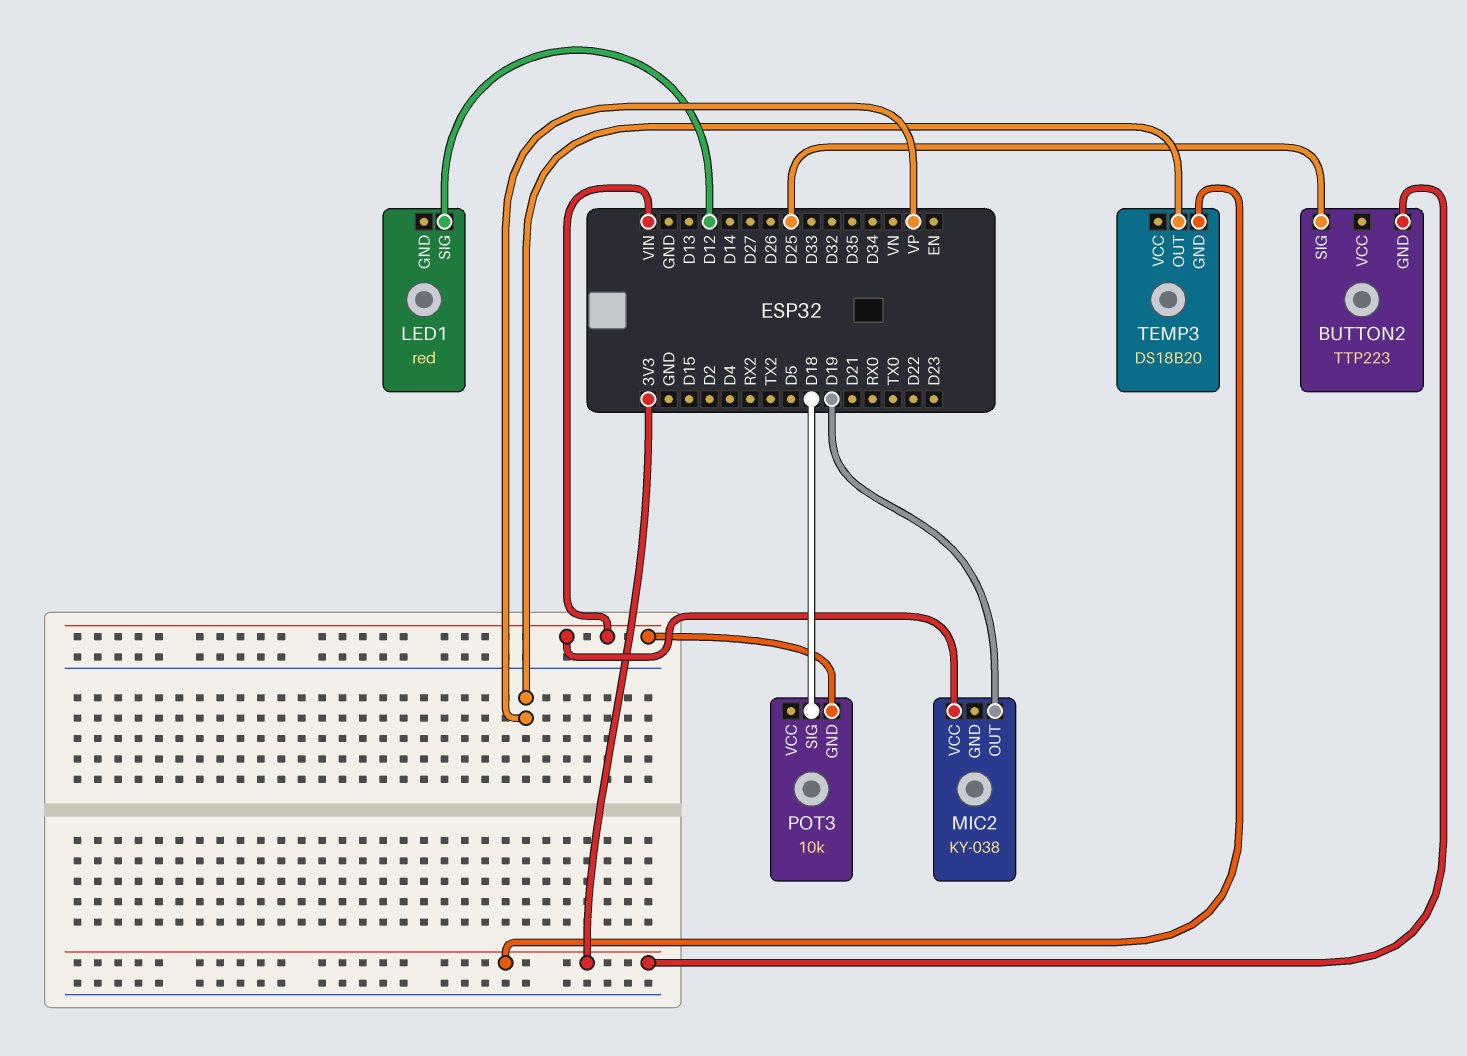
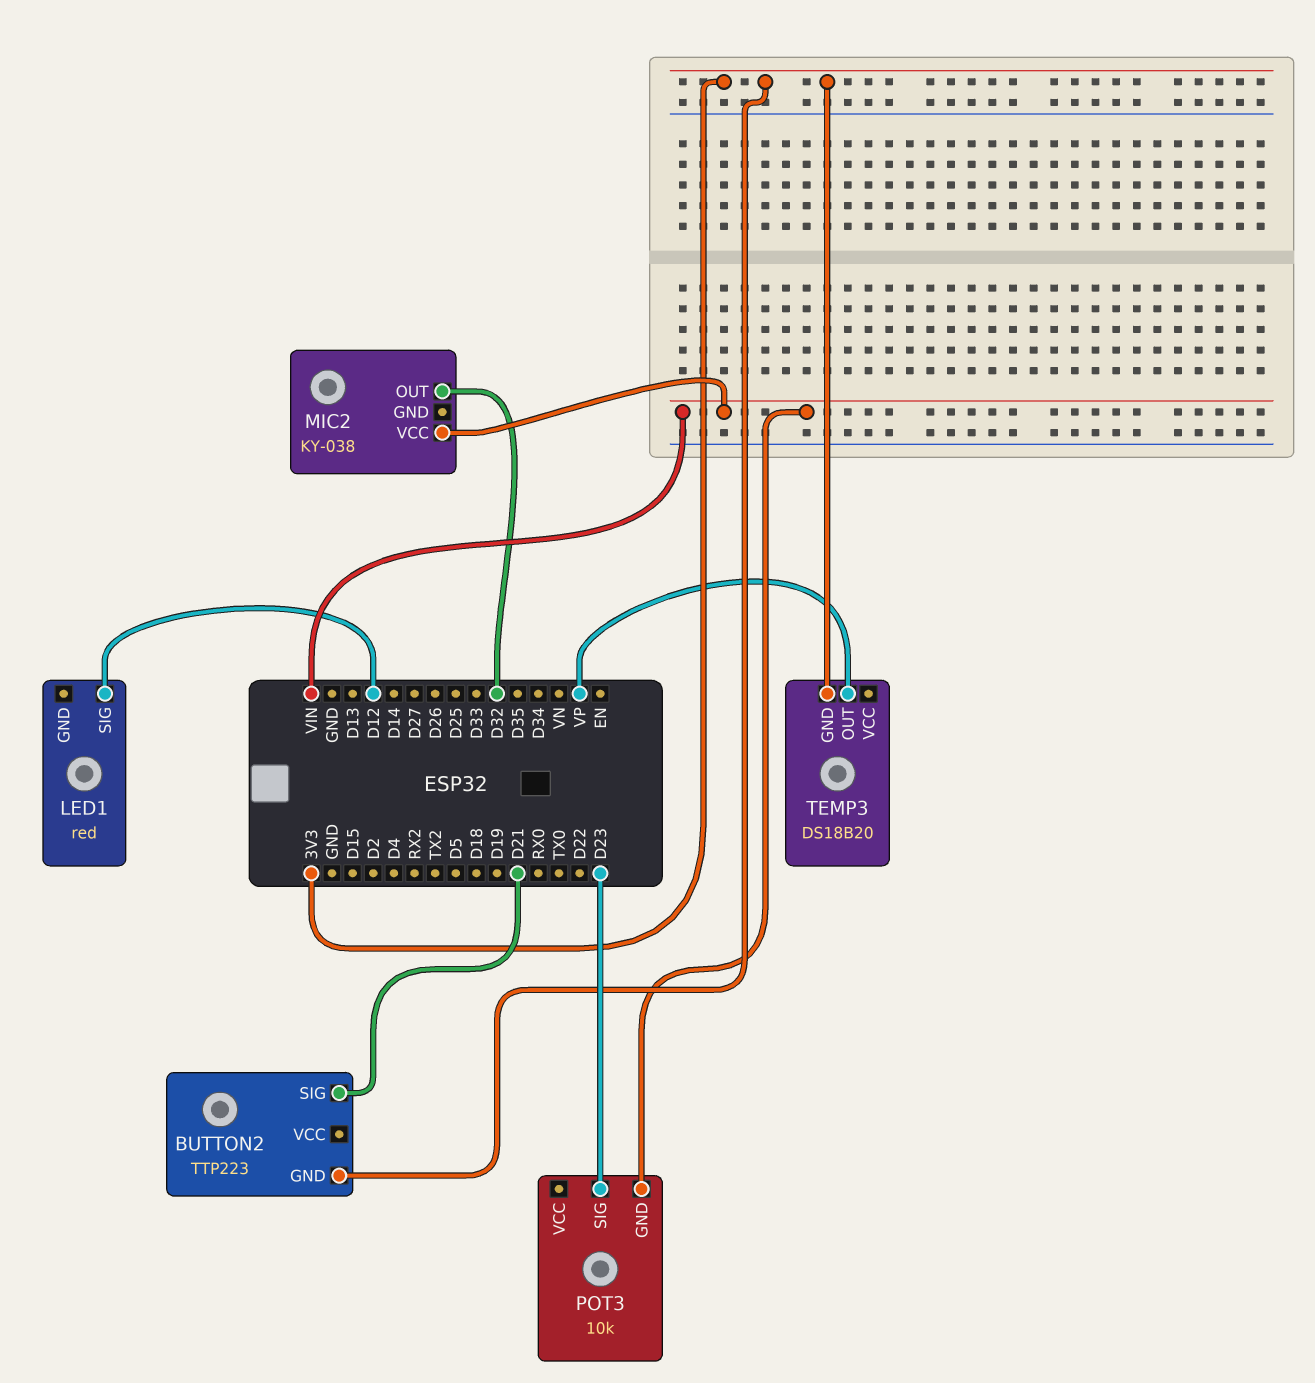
BUTTON2 pin SIG: D25 -> D21
MIC2 pin OUT: D19 -> D32
POT3 pin SIG: D18 -> D23

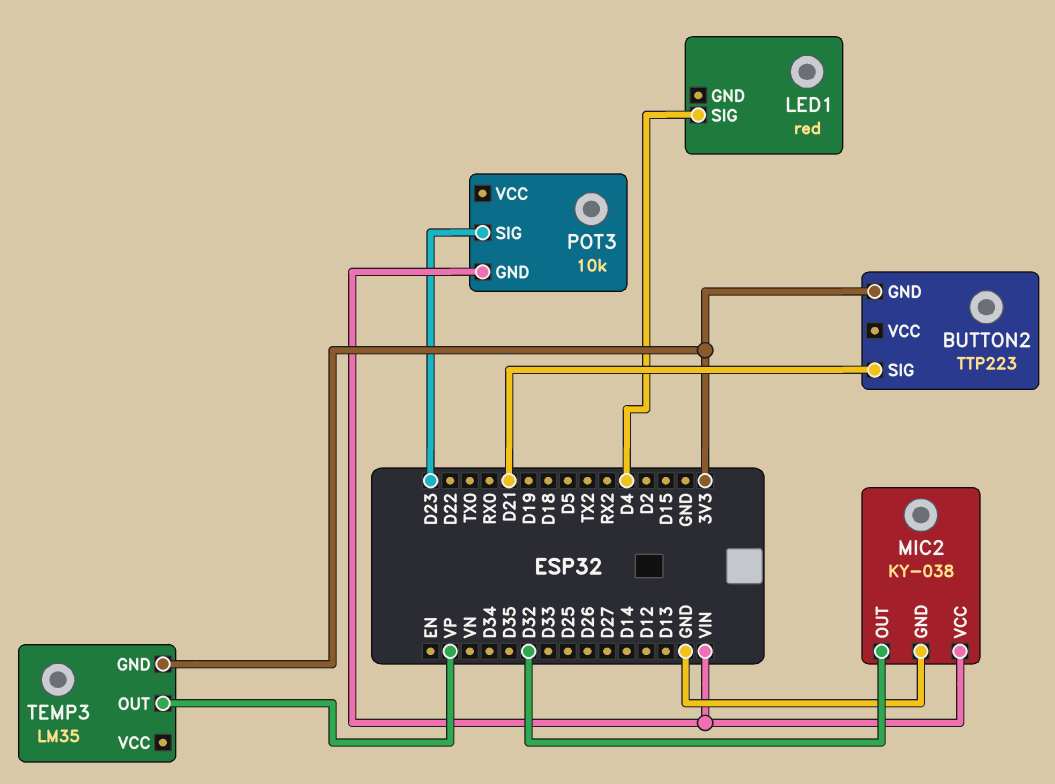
LED1 pin SIG: D12 -> D4
MIC2 pin GND: none -> GND
TEMP3: DS18B20 -> LM35

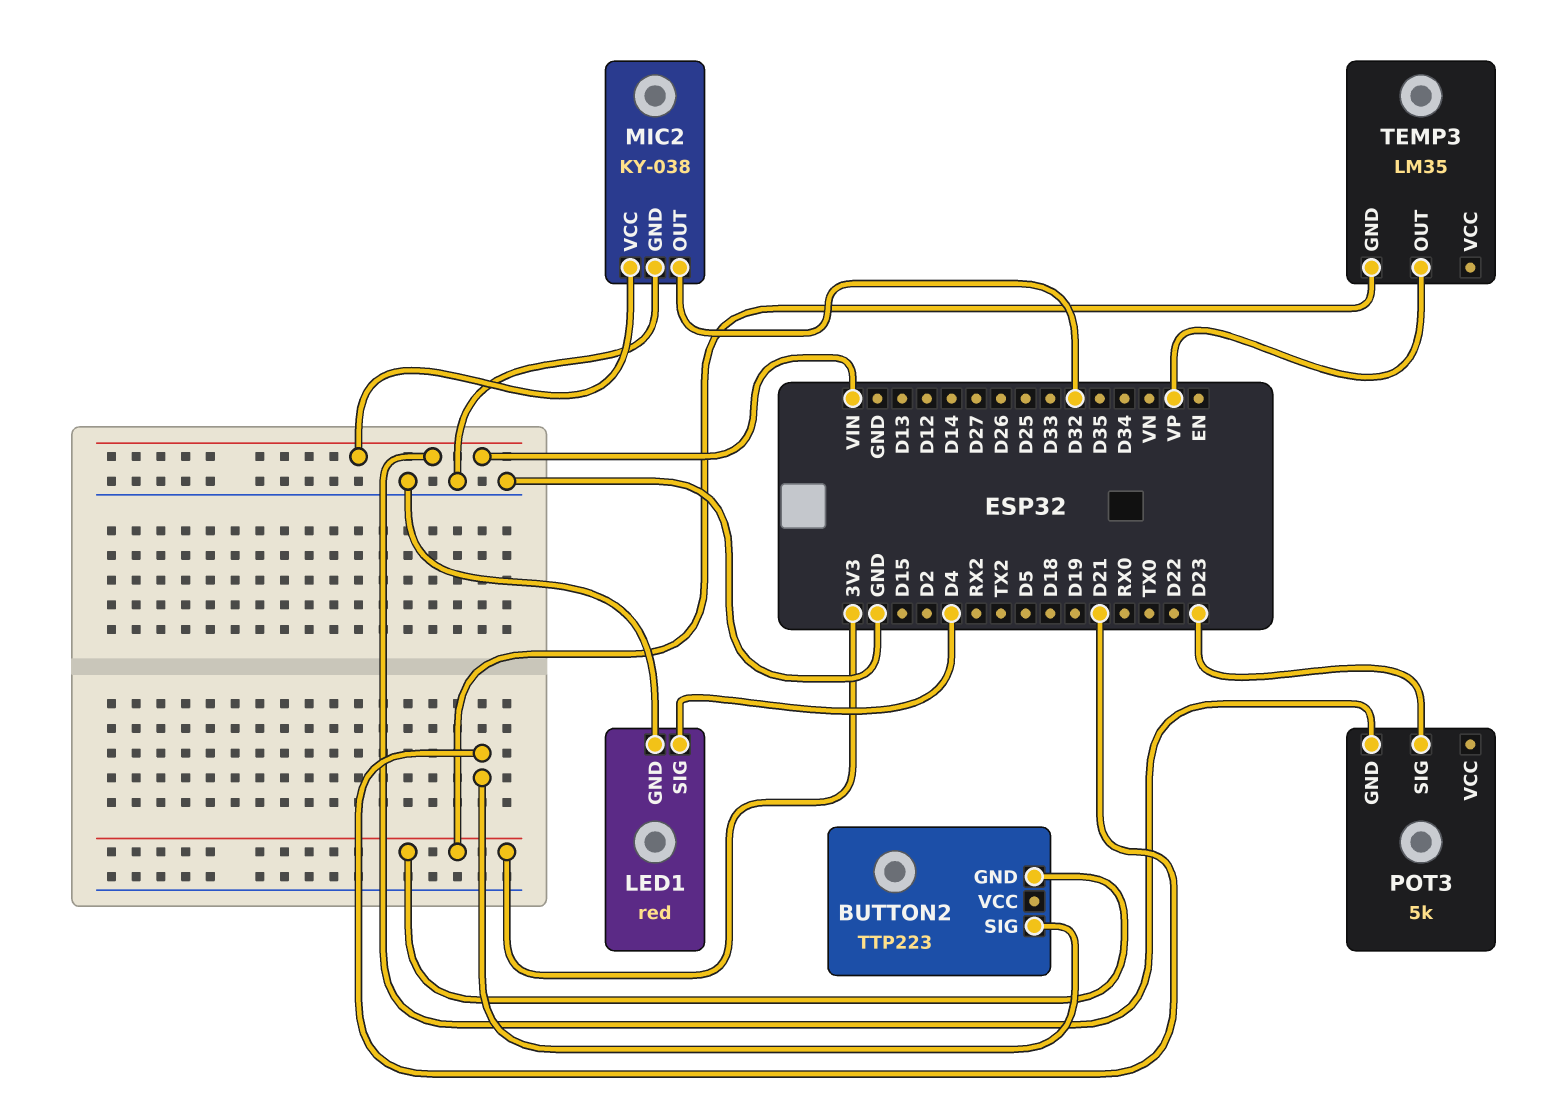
LED1 pin GND: none -> GND
POT3: 10k -> 5k

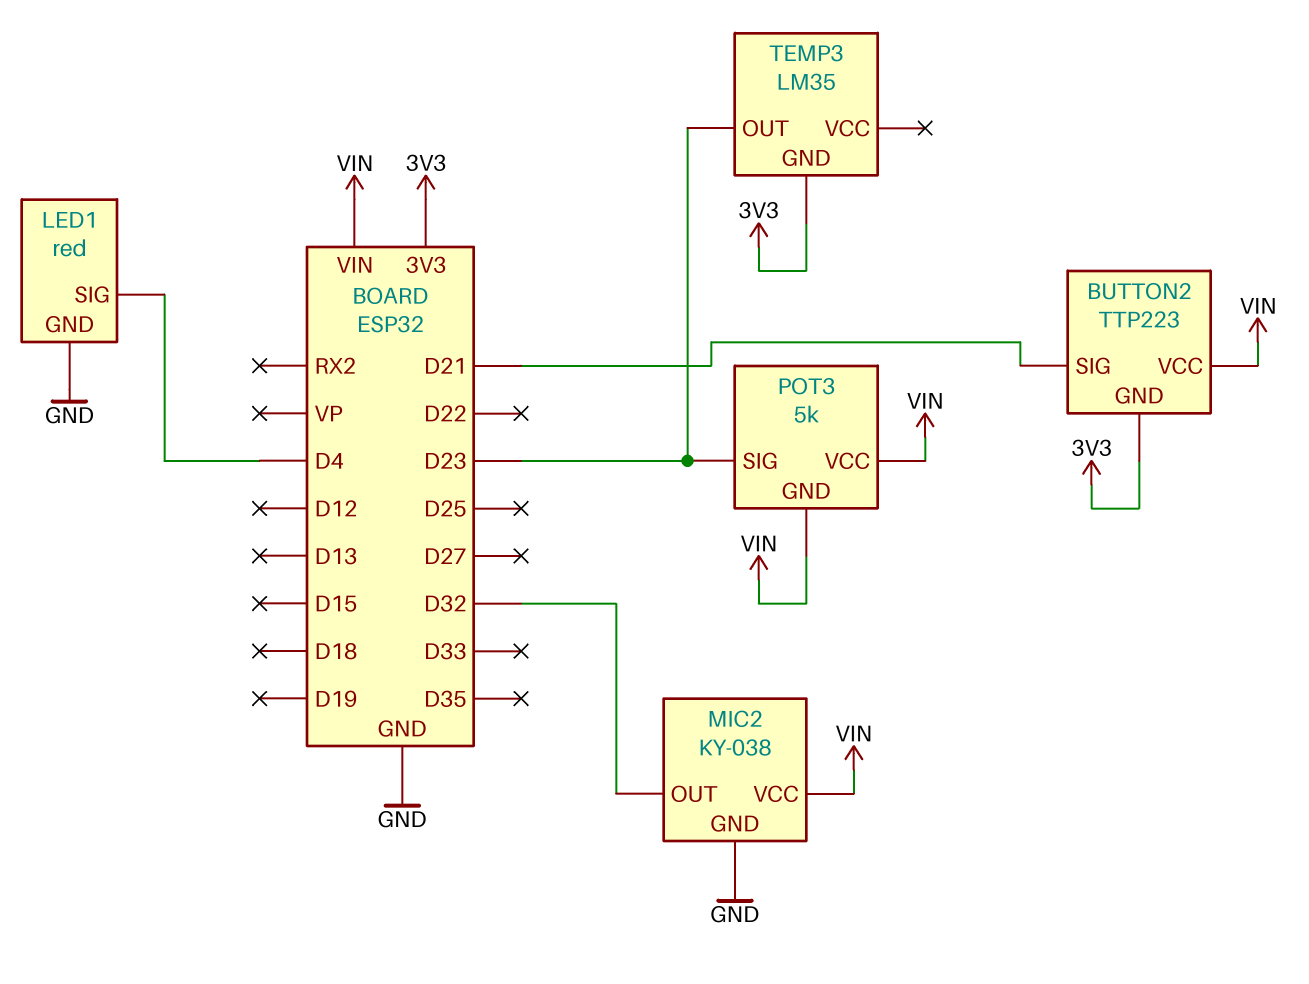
BUTTON2 pin VCC: none -> VIN
POT3 pin VCC: none -> VIN
TEMP3 pin OUT: VP -> D23

